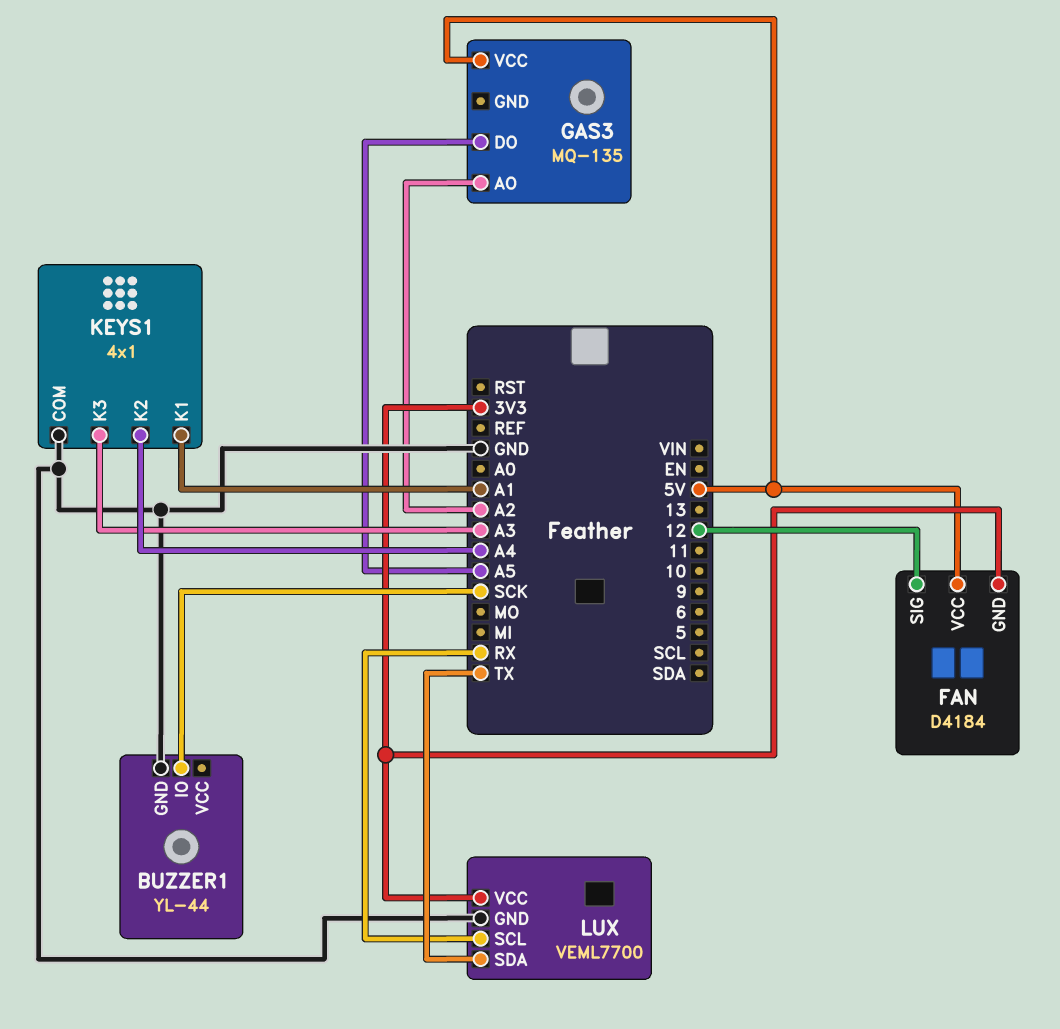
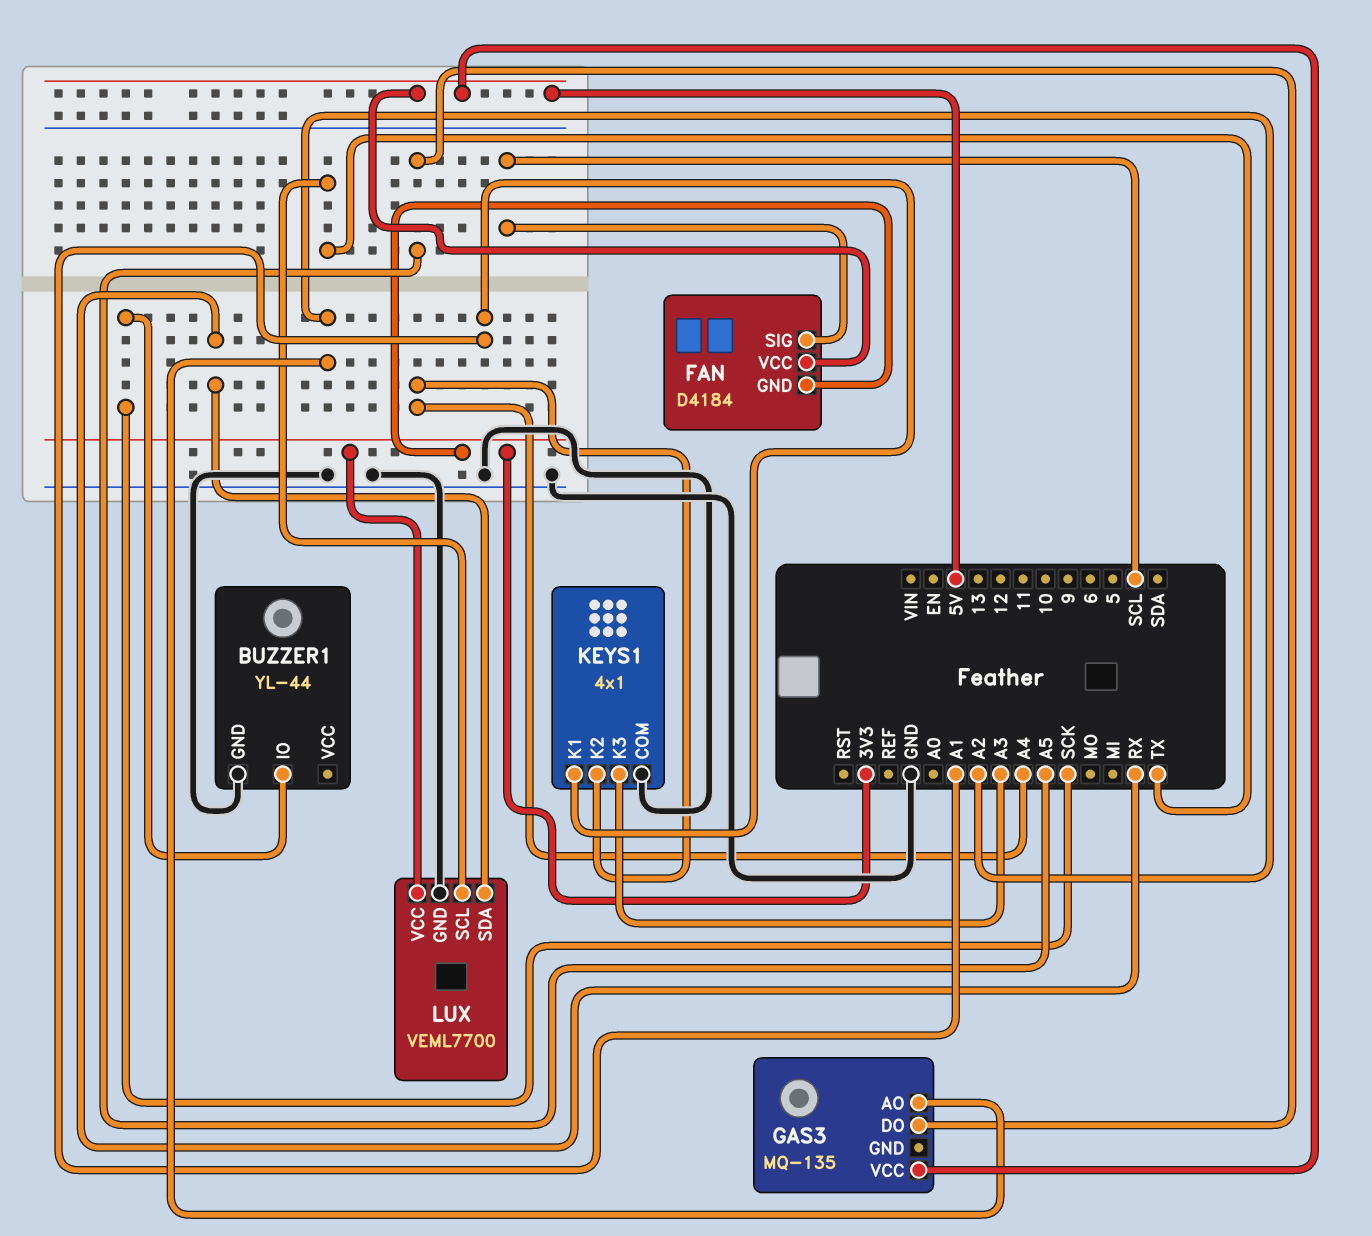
FAN pin SIG: 12 -> SCL
LUX pin SCL: RX -> TX
LUX pin SDA: TX -> RX

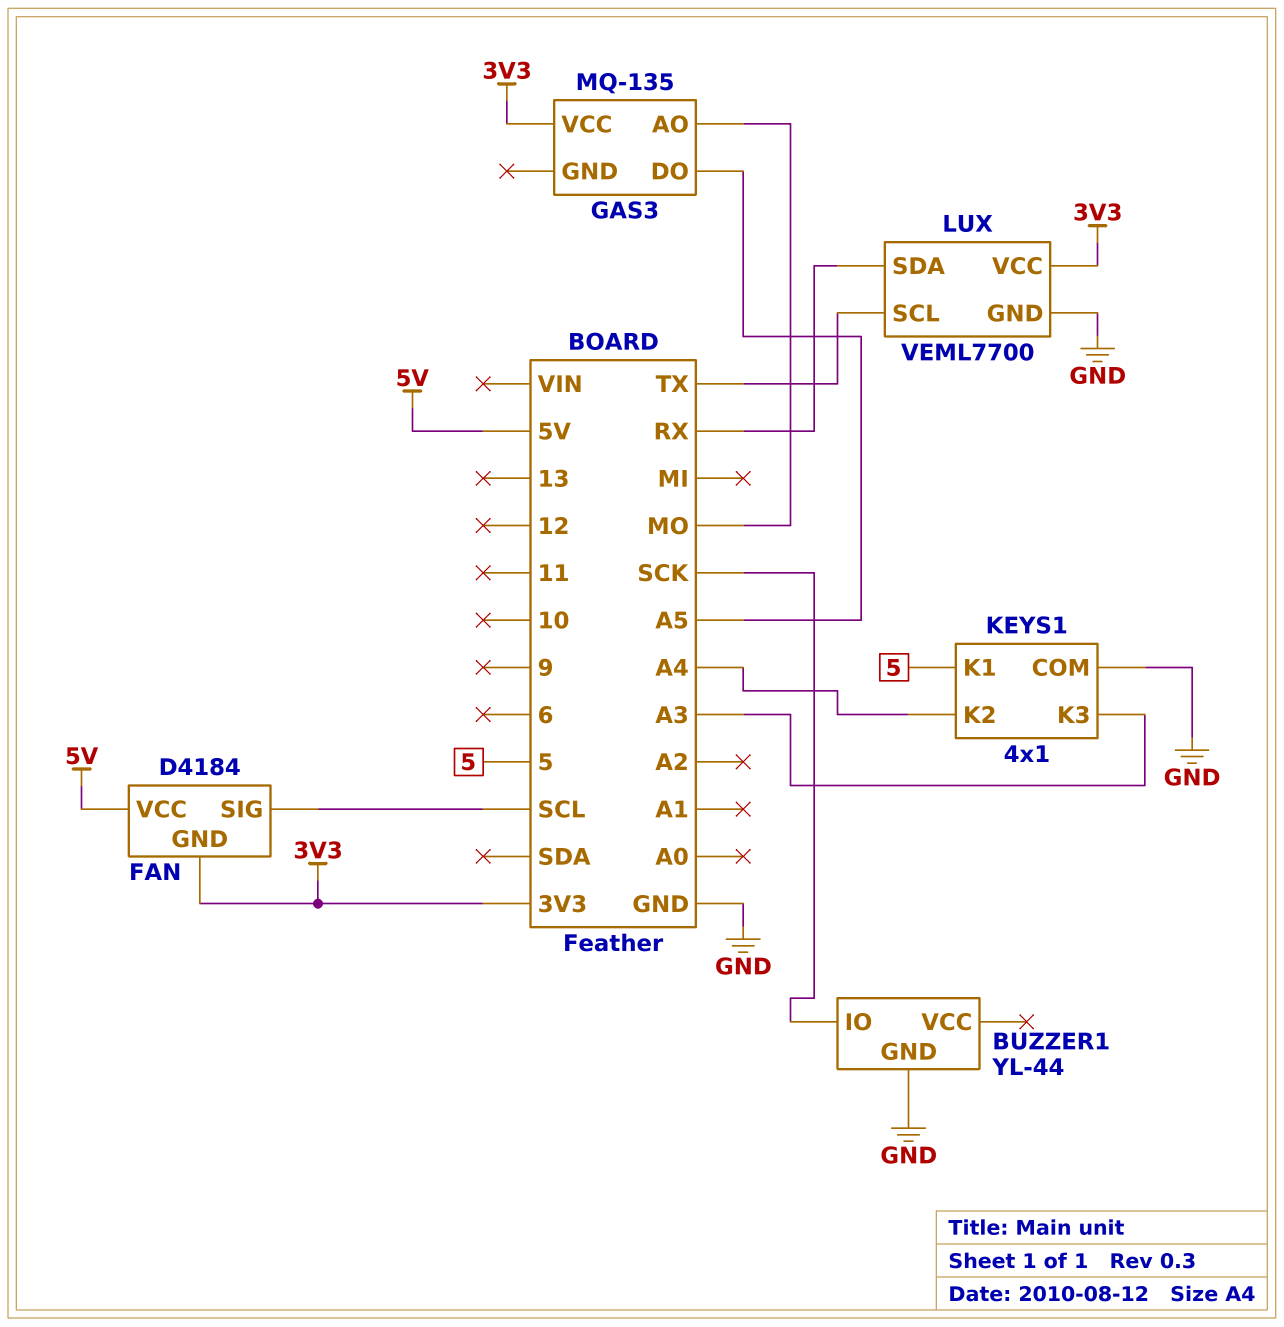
GAS3 pin AO: A2 -> MO
GAS3 pin VCC: 5V -> 3V3
KEYS1 pin K1: A1 -> 5

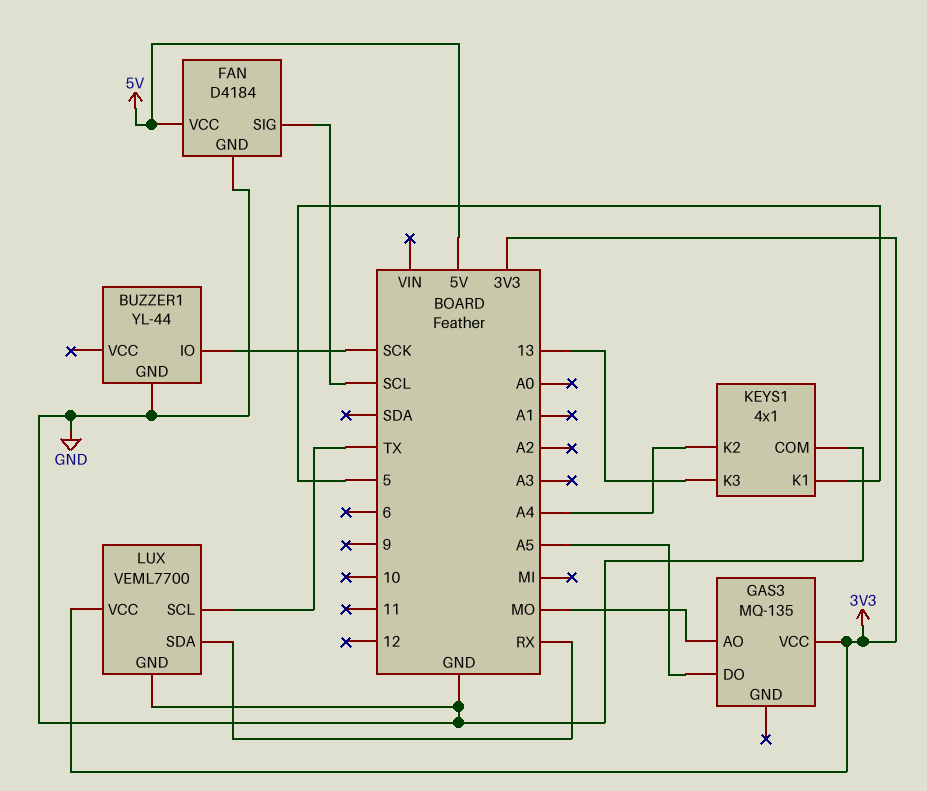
FAN pin GND: 3V3 -> GND
KEYS1 pin K3: A3 -> 13

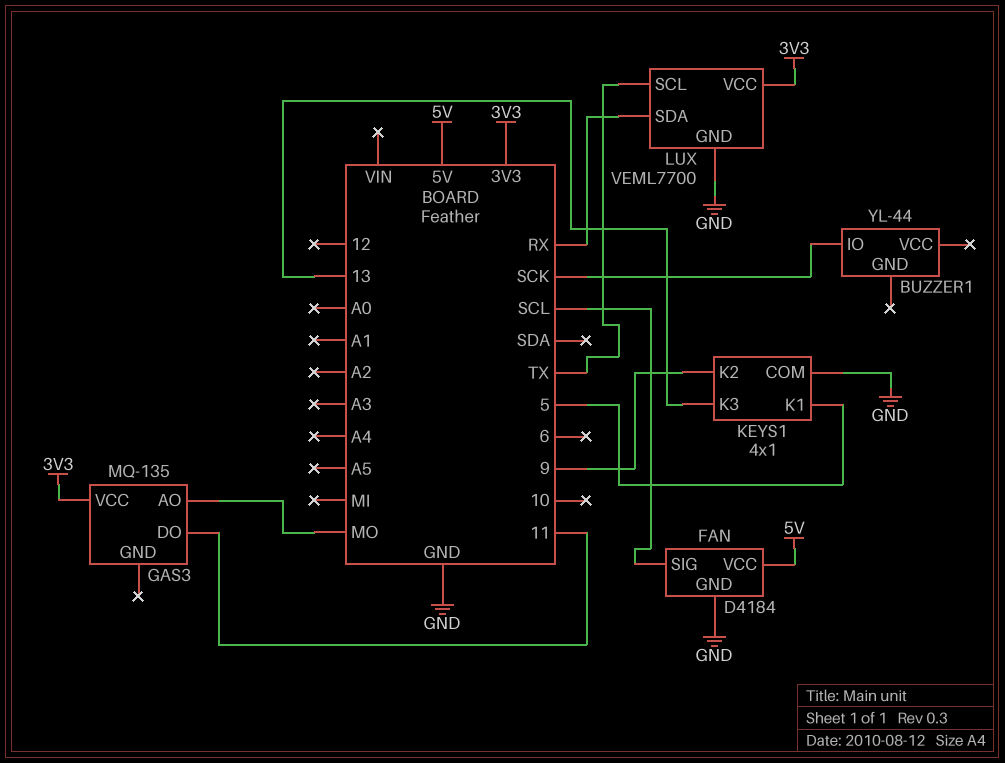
BUZZER1 pin GND: GND -> none
GAS3 pin DO: A5 -> 11
KEYS1 pin K2: A4 -> 9

